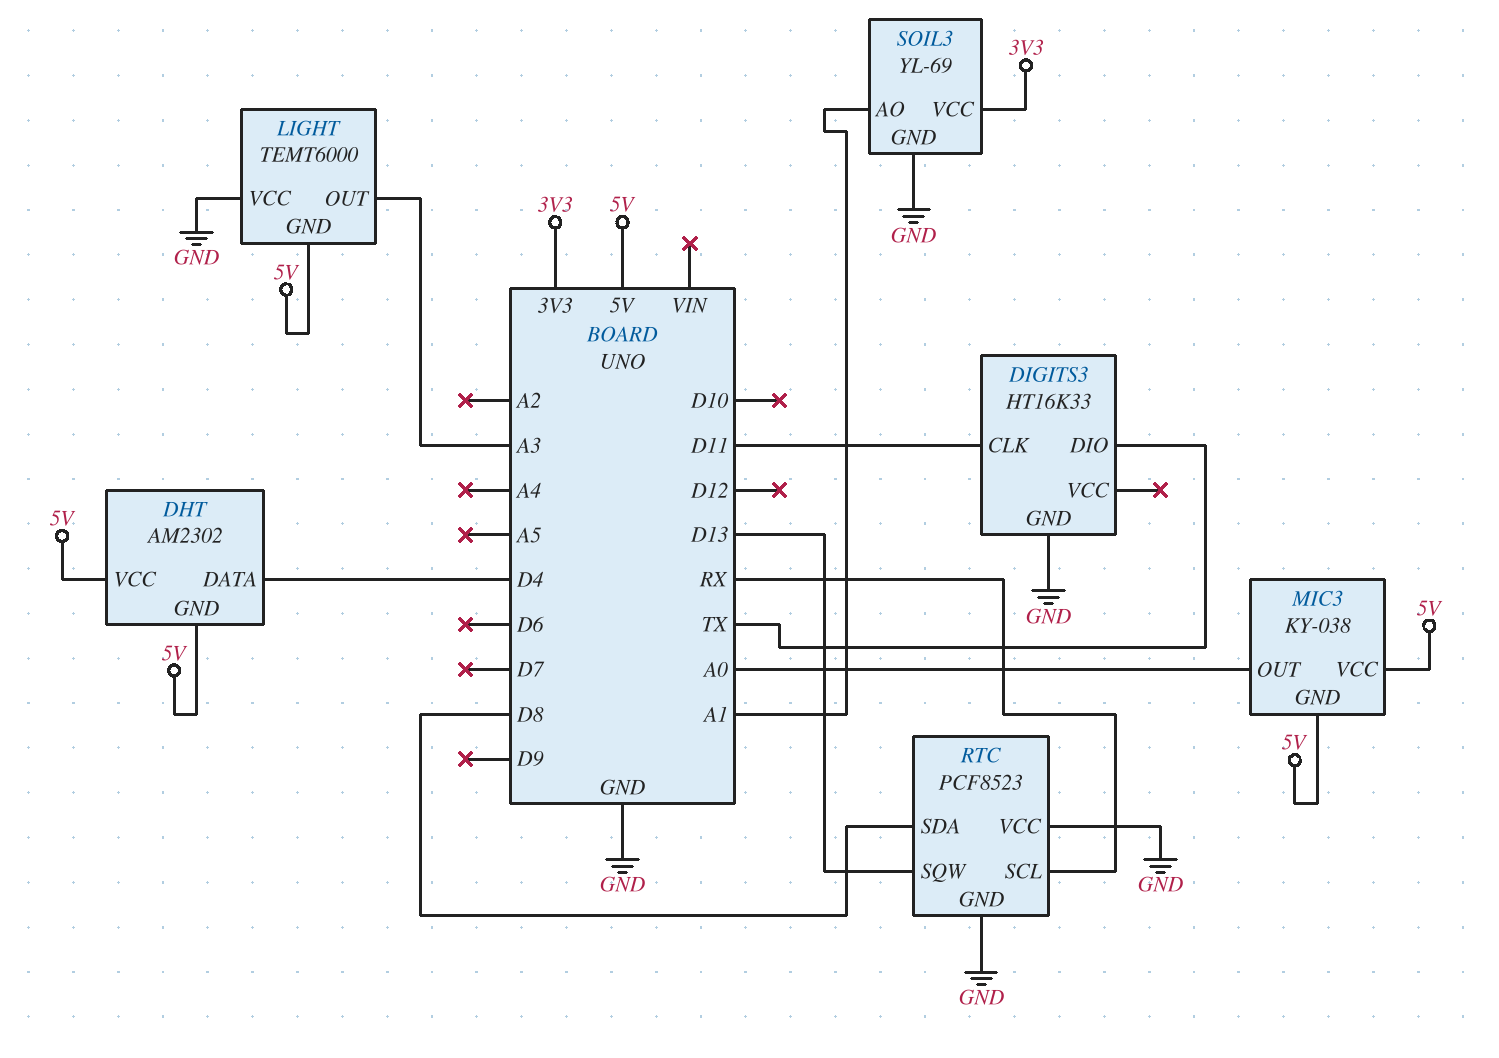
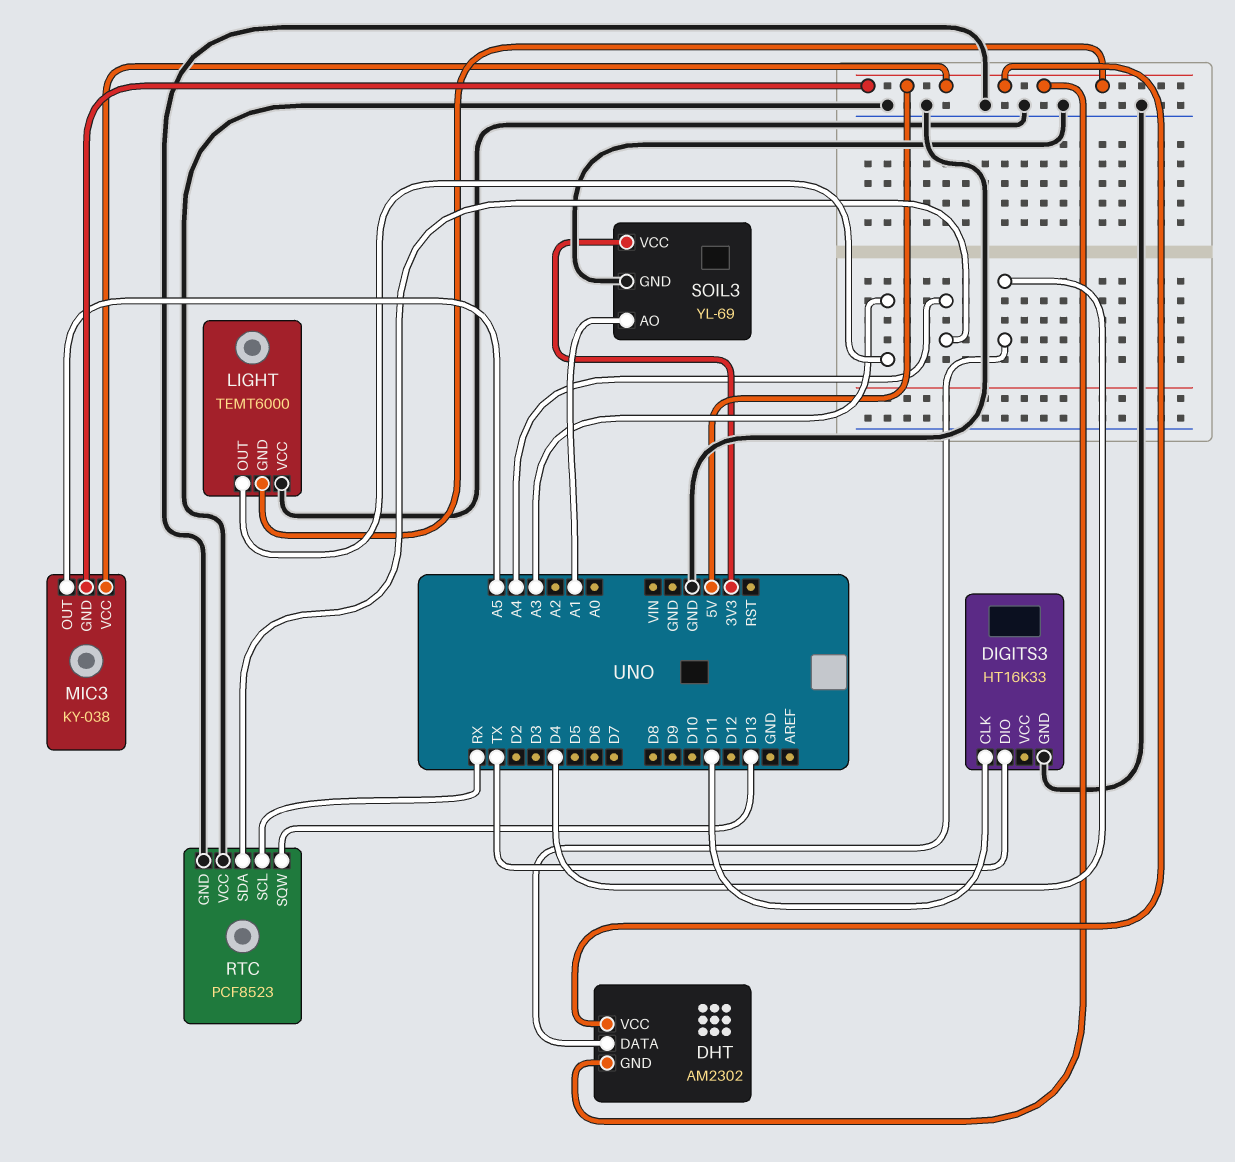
MIC3 pin OUT: A0 -> A5
RTC pin SDA: D8 -> A4

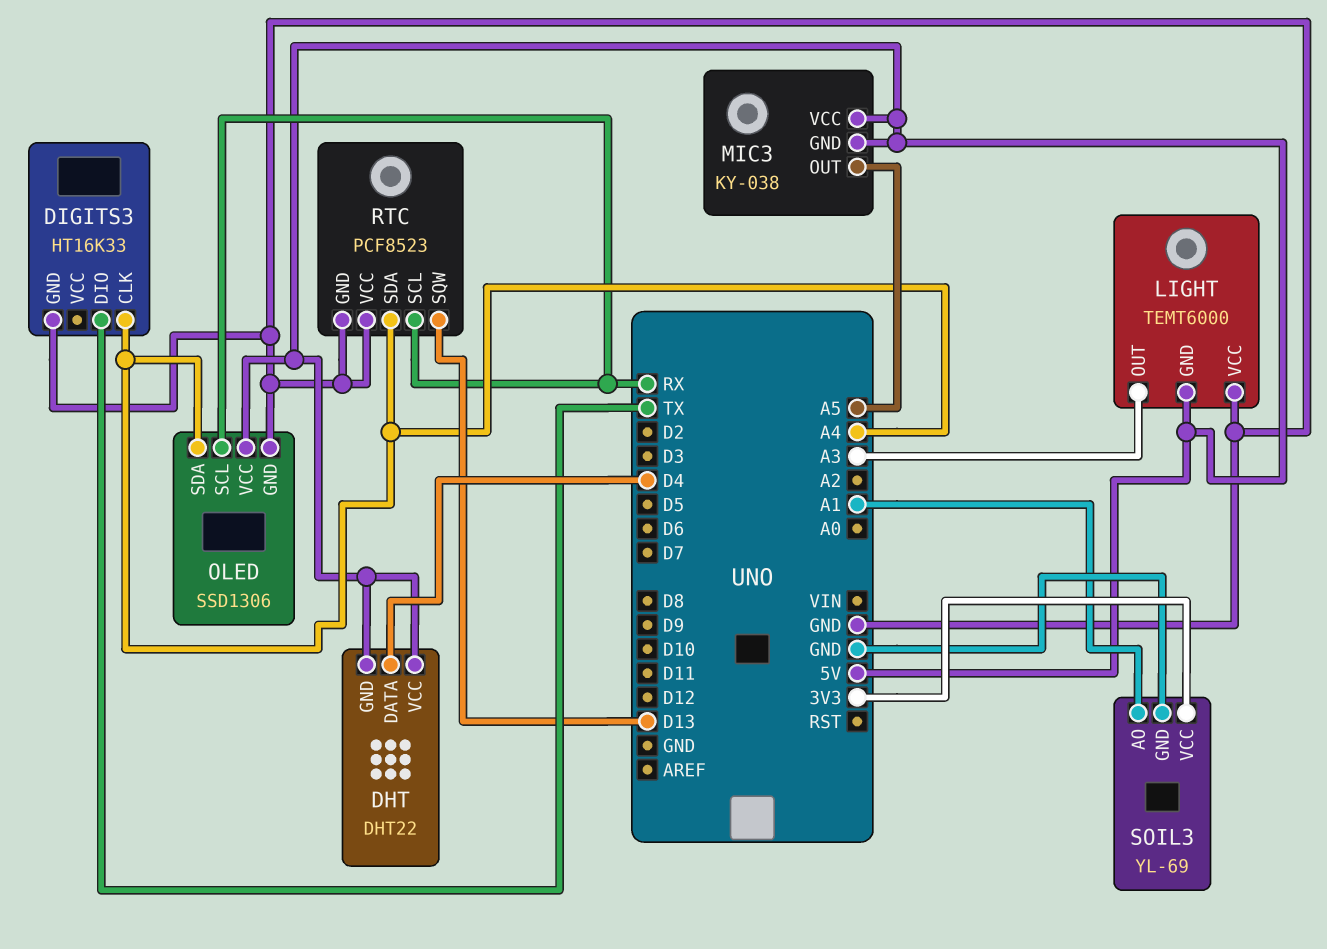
DHT: AM2302 -> DHT22
DIGITS3 pin CLK: D11 -> A4
OLED: none -> SSD1306
OLED pin GND: none -> GND
OLED pin SCL: none -> RX
OLED pin SDA: none -> A4
OLED pin VCC: none -> 5V

